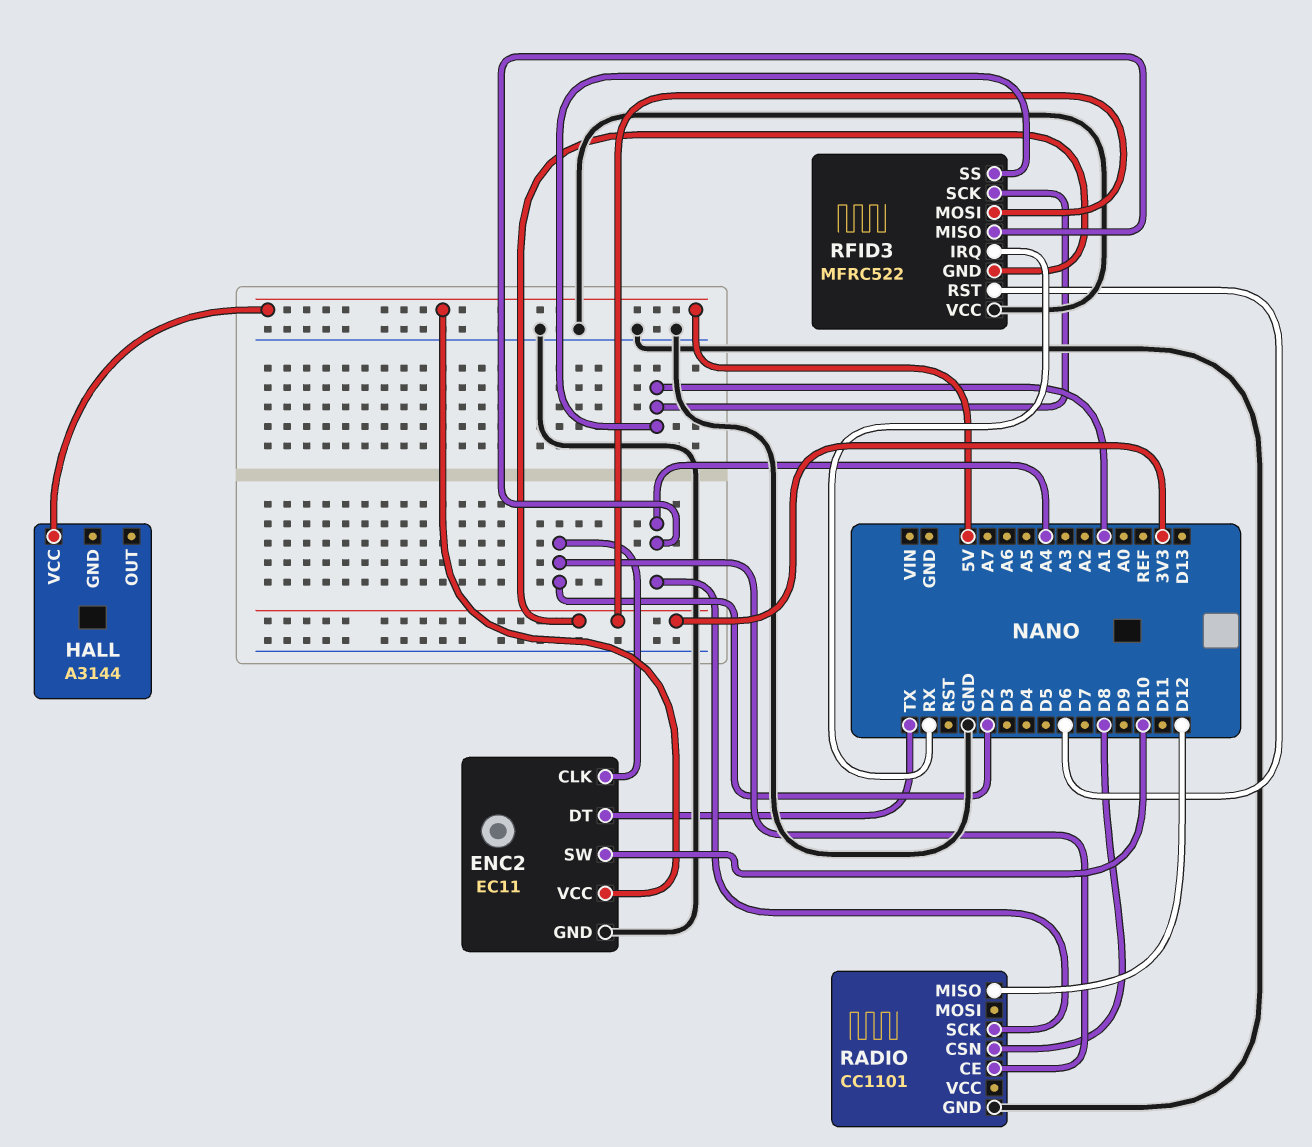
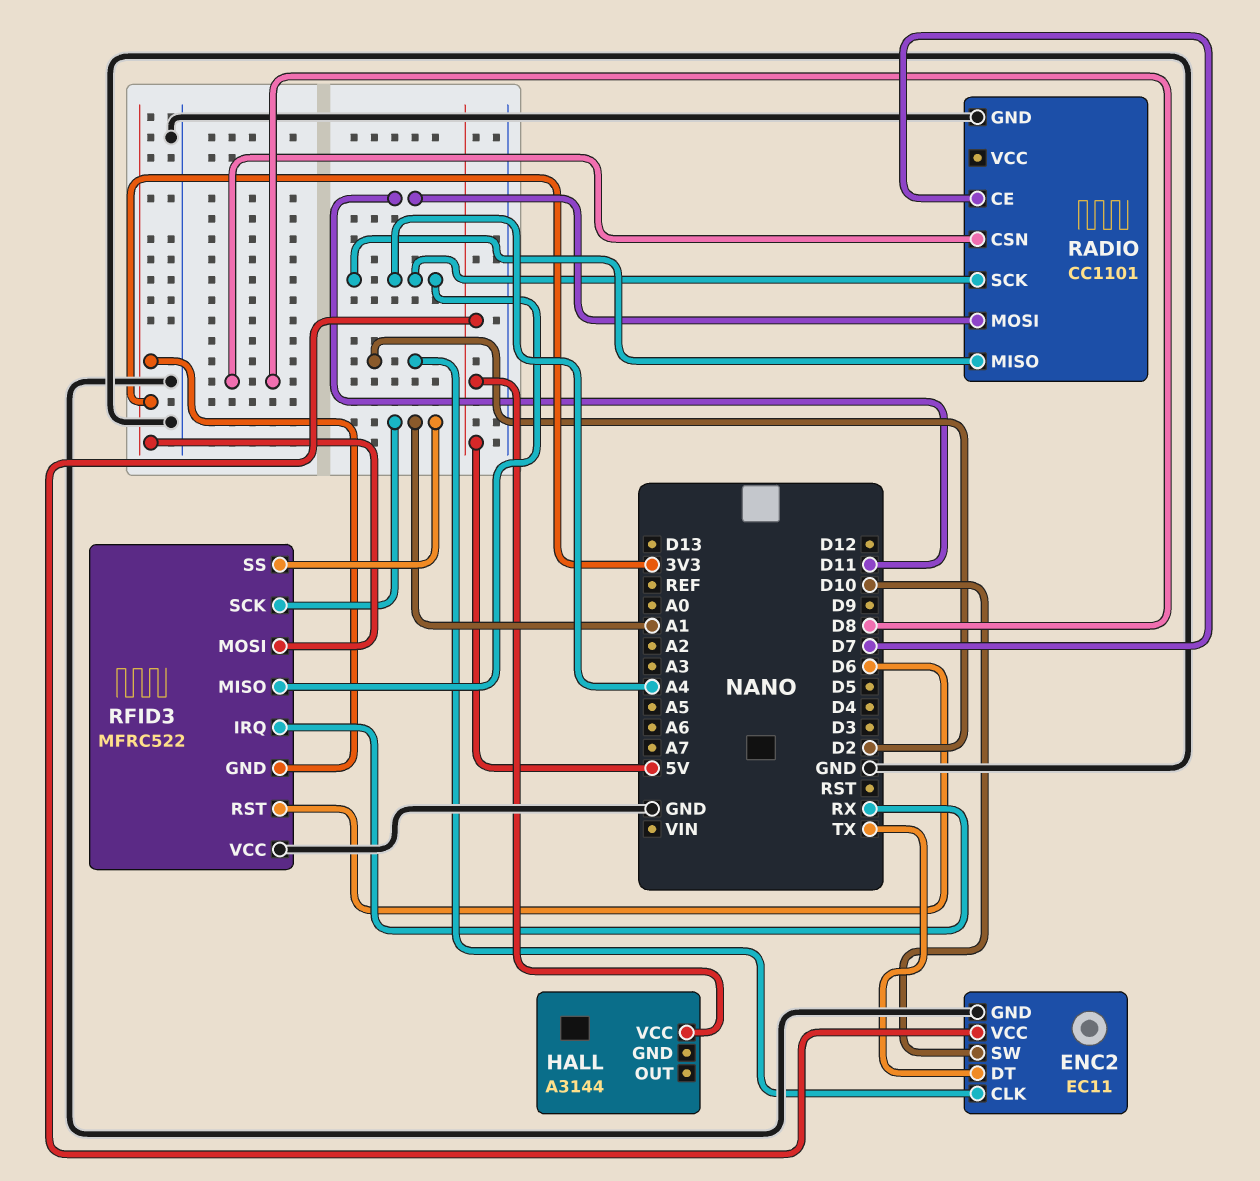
RADIO pin CE: D2 -> D7
RADIO pin MISO: D12 -> A4
RADIO pin MOSI: none -> D11

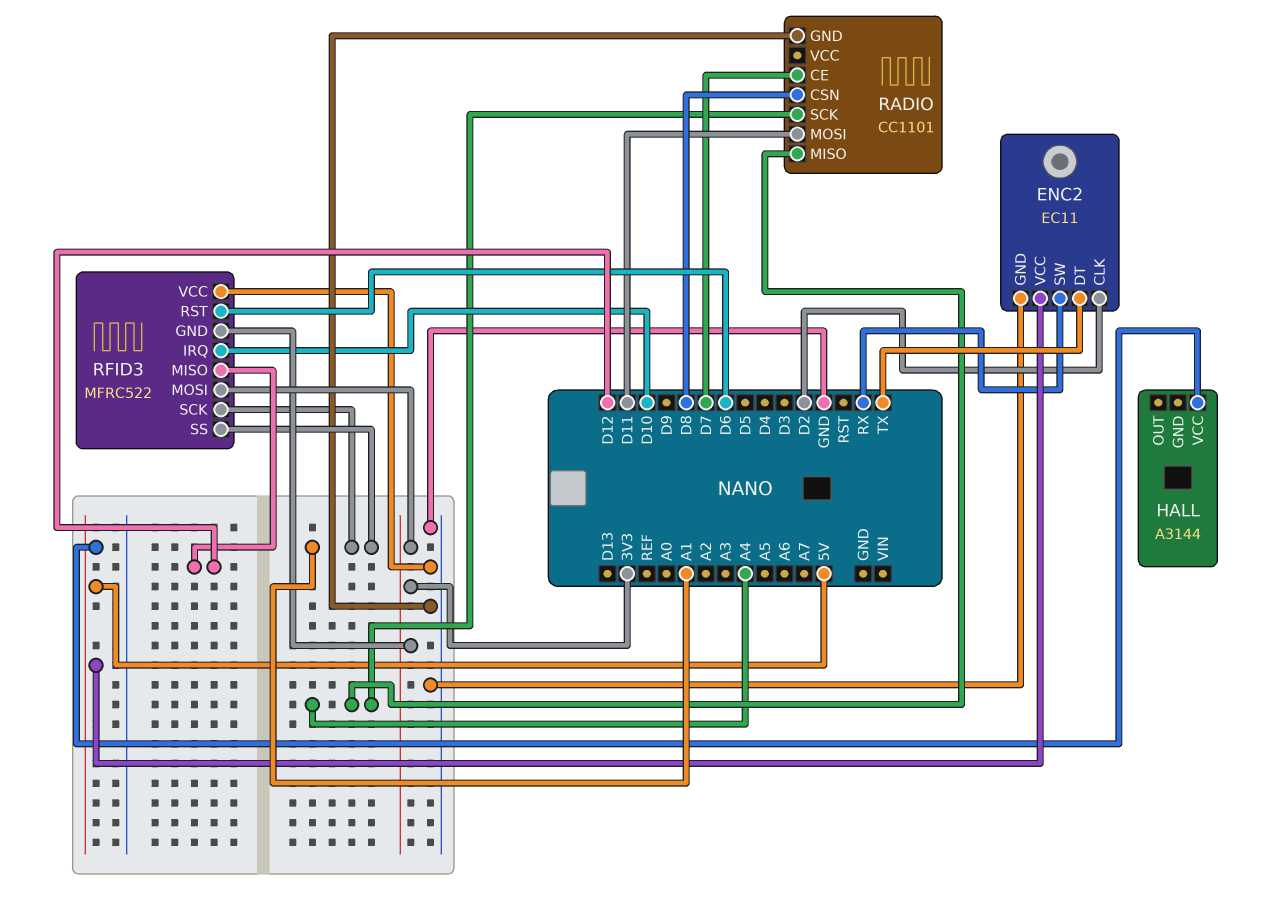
ENC2 pin SW: D10 -> RX
RFID3 pin IRQ: RX -> D10
RFID3 pin MISO: A4 -> D12

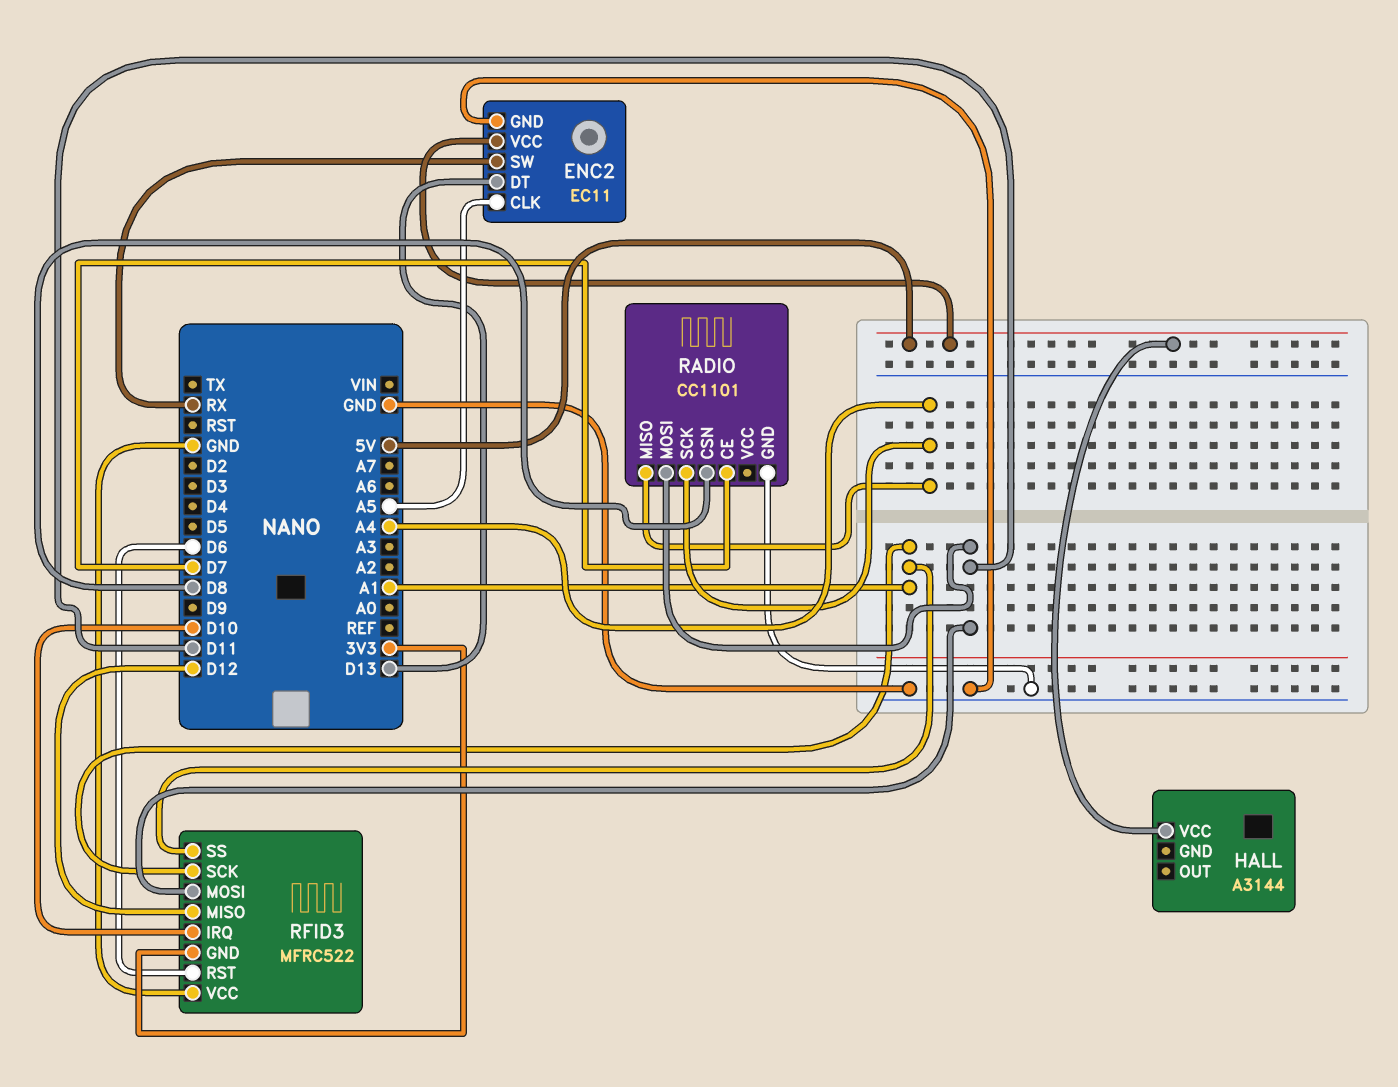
ENC2 pin CLK: D2 -> A5
ENC2 pin DT: TX -> D13
RFID3 pin MOSI: 3V3 -> D11

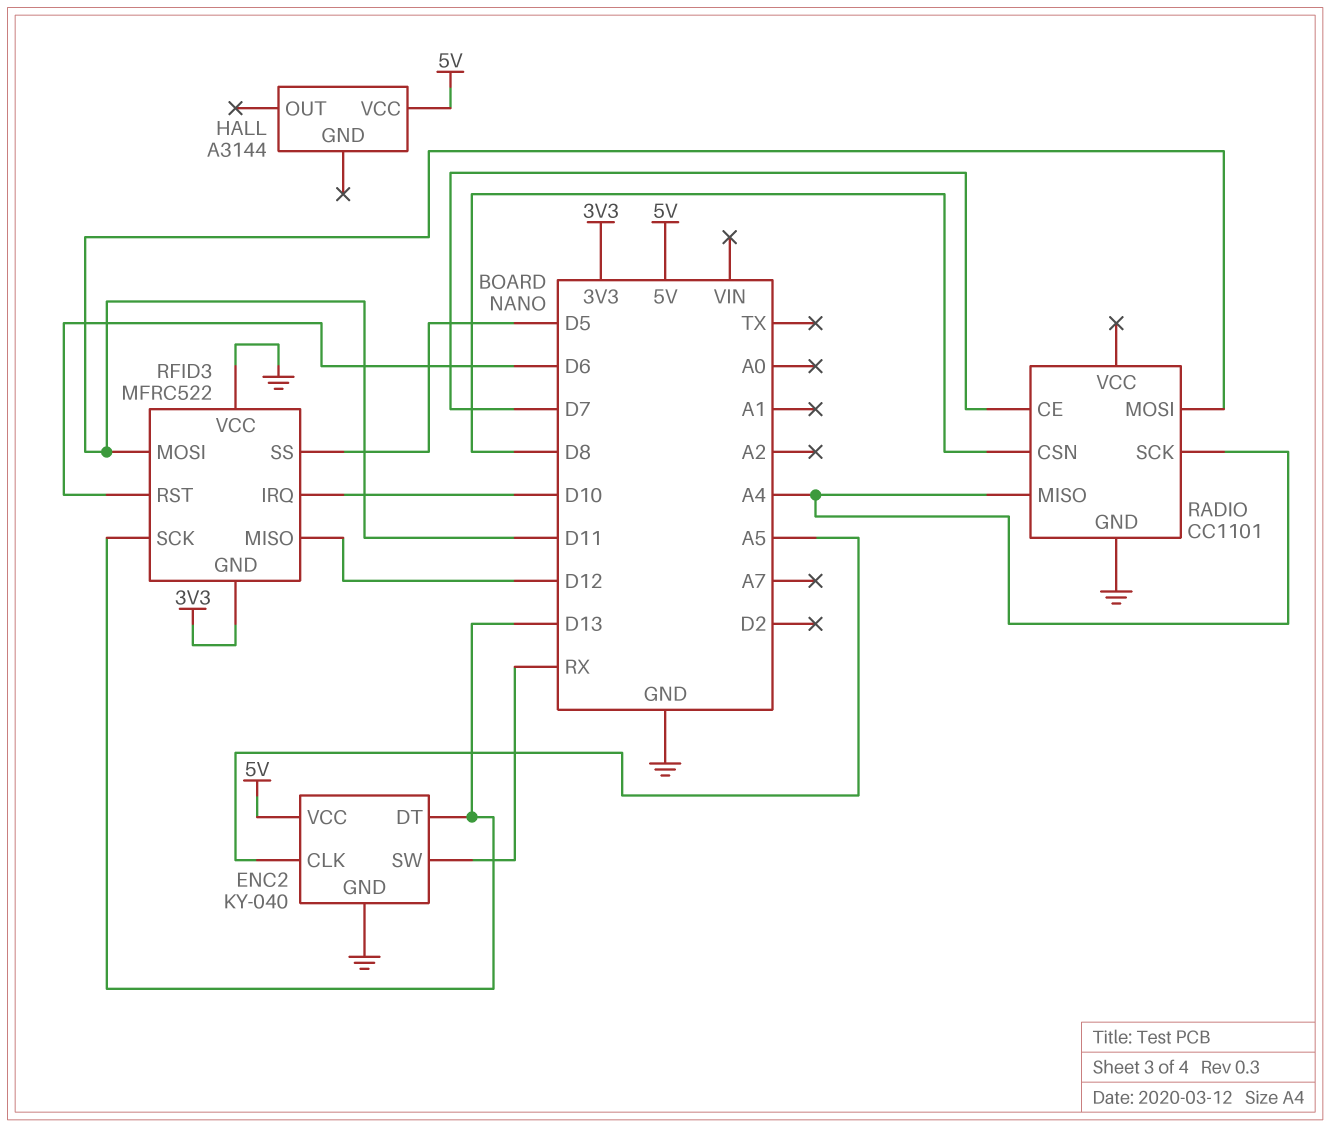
ENC2: EC11 -> KY-040
RFID3 pin SCK: A1 -> D13
RFID3 pin SS: A1 -> D5

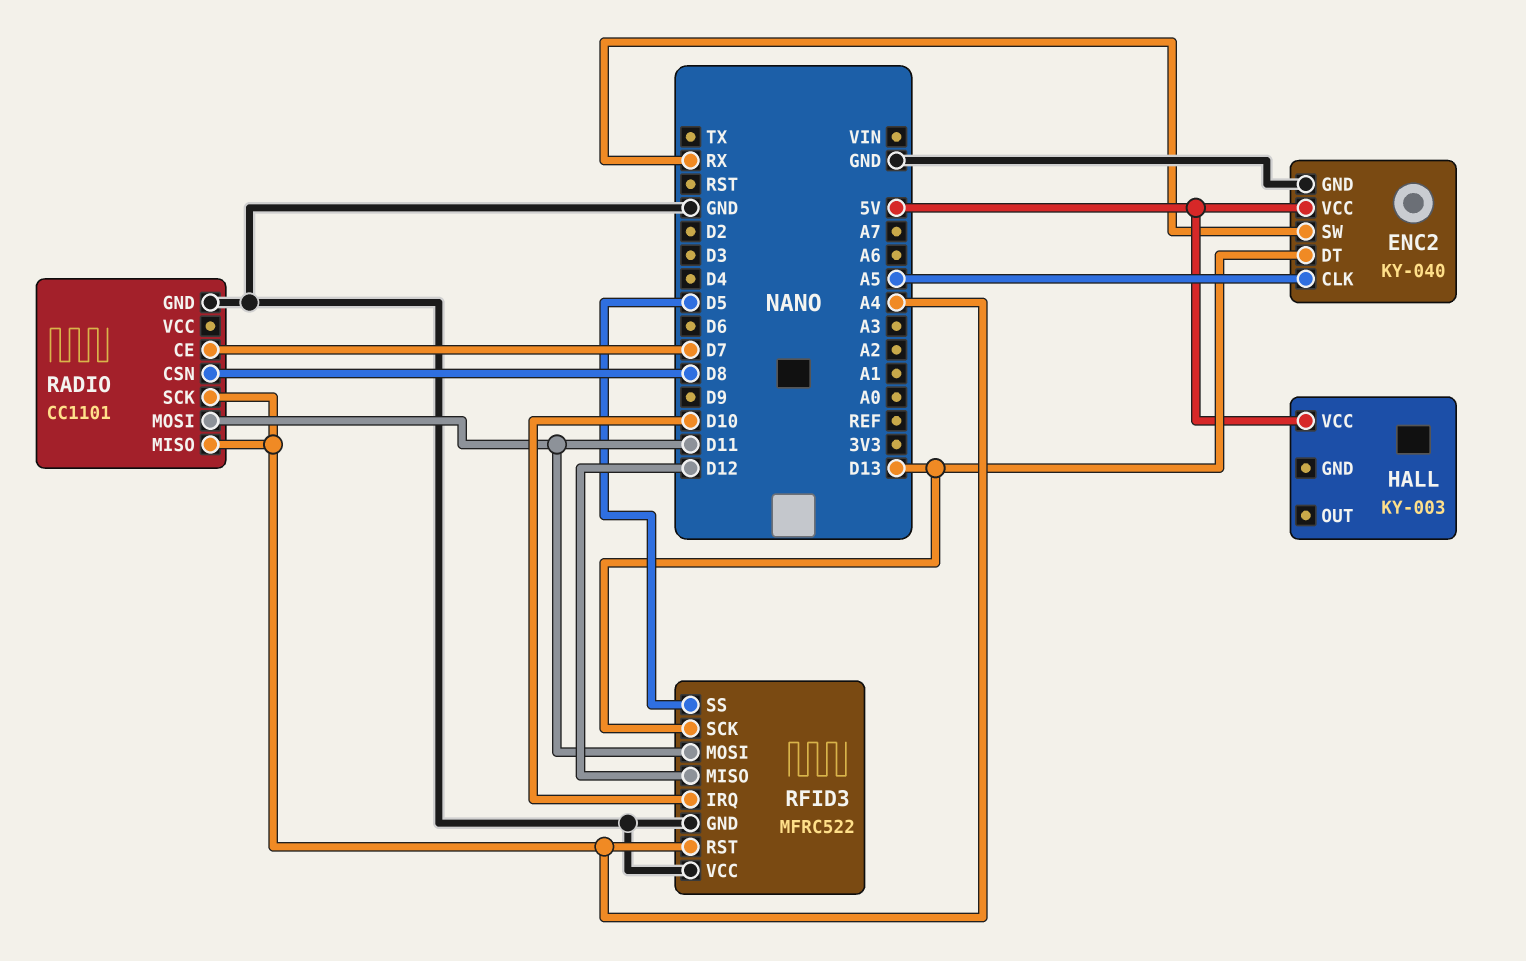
HALL: A3144 -> KY-003
RFID3 pin GND: 3V3 -> GND
RFID3 pin RST: D6 -> A4

